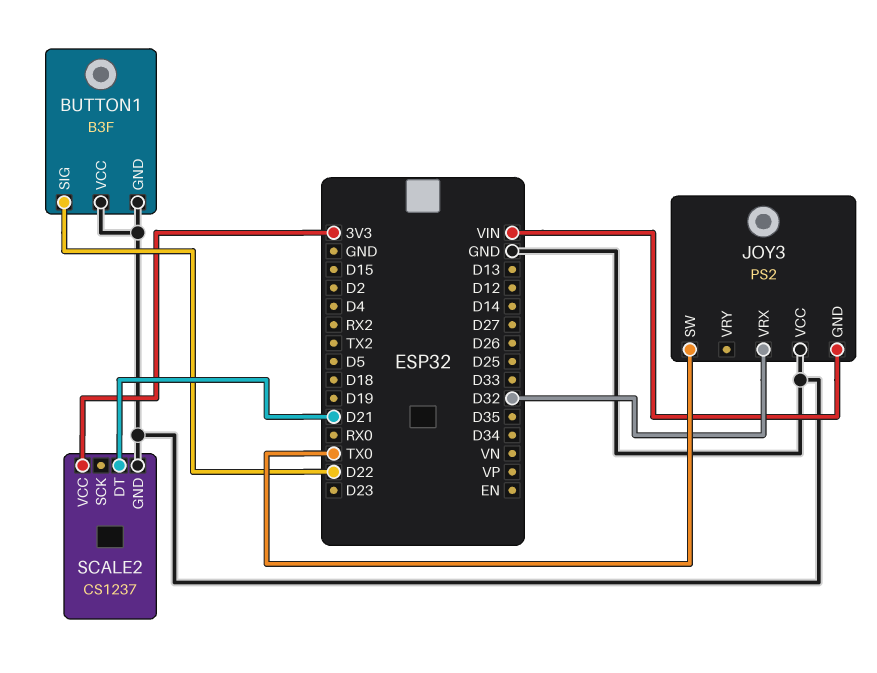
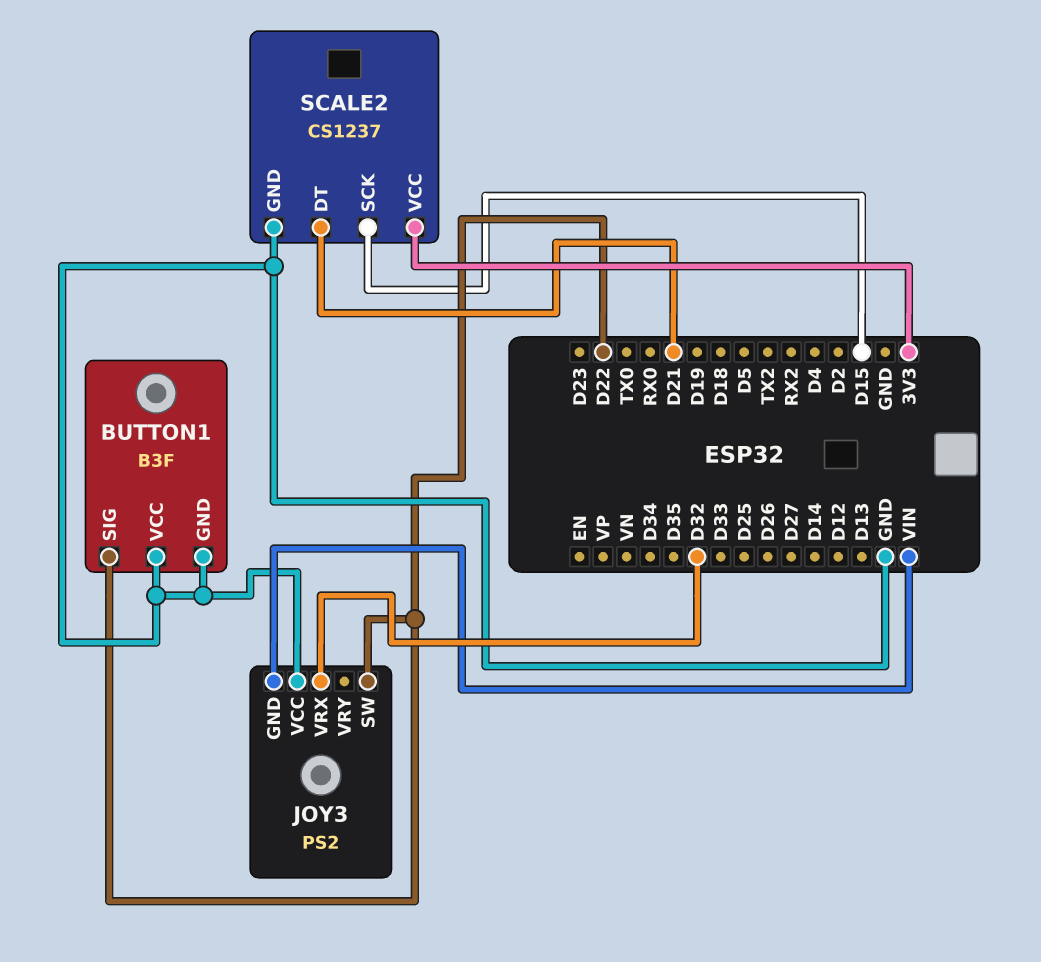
JOY3 pin SW: TX0 -> D22
SCALE2 pin SCK: none -> D15

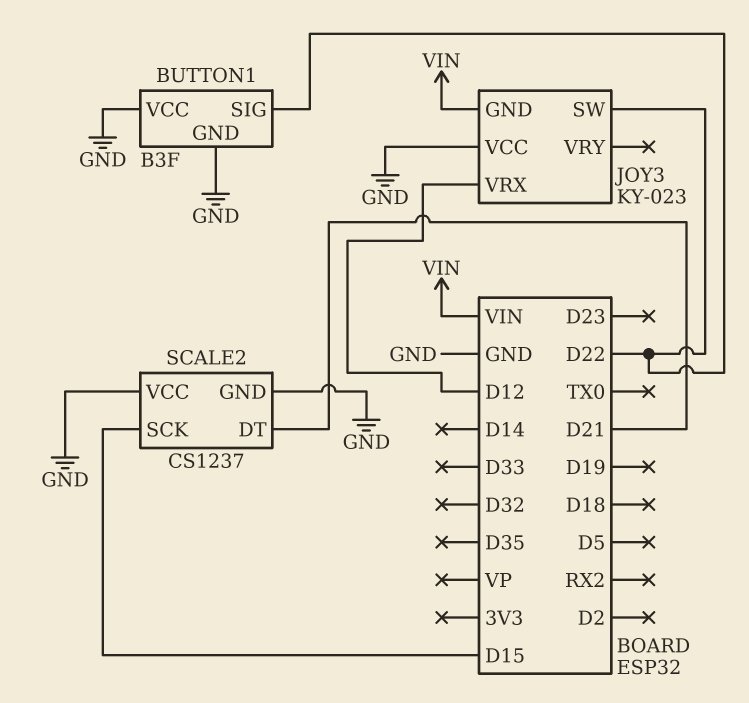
JOY3: PS2 -> KY-023
JOY3 pin VRX: D32 -> D12
SCALE2 pin VCC: 3V3 -> GND

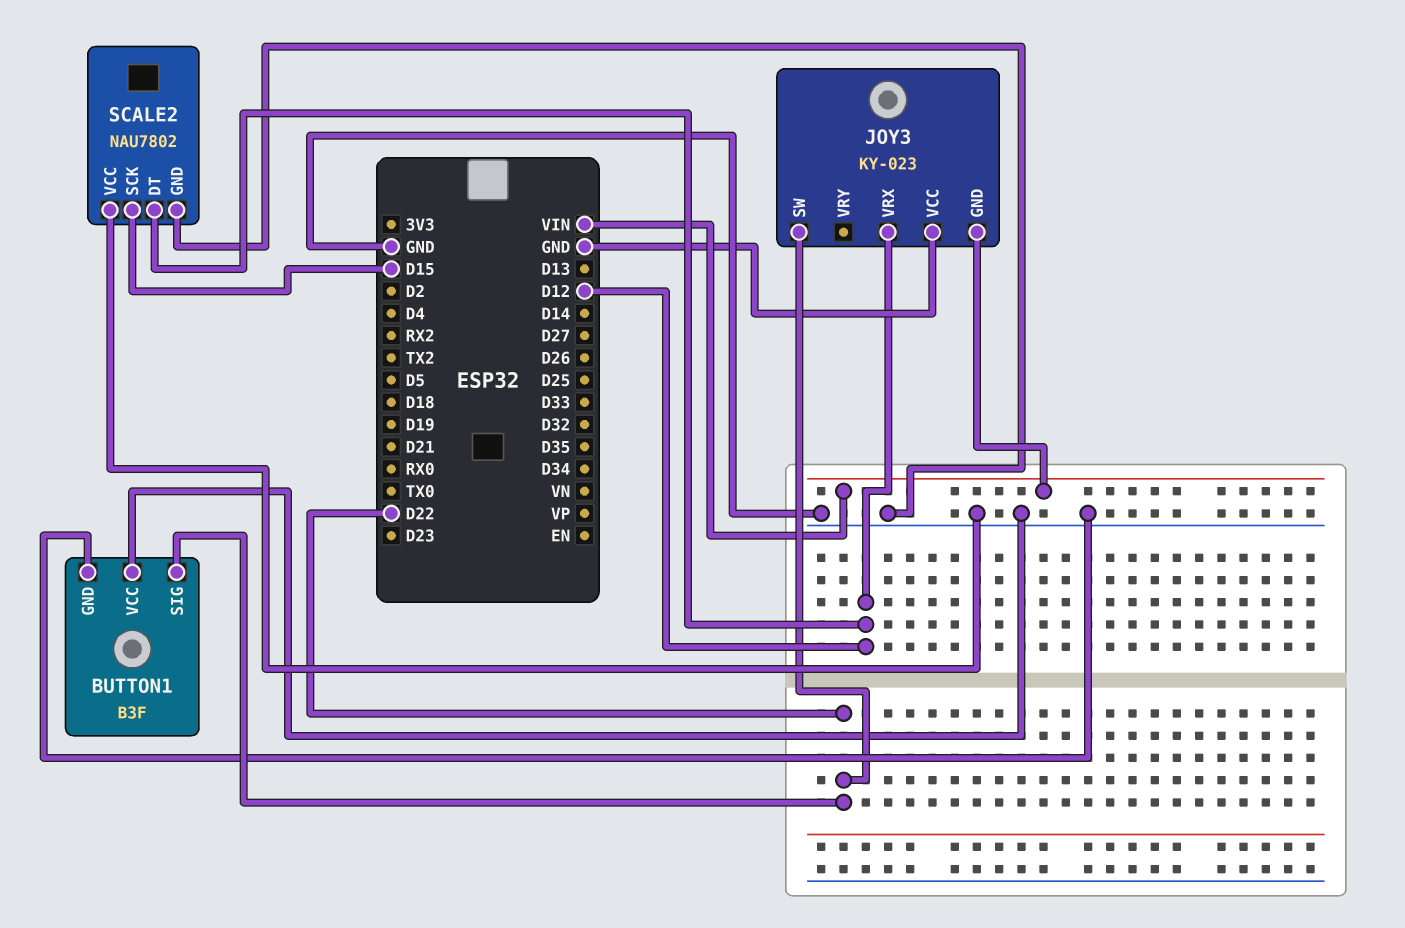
SCALE2: CS1237 -> NAU7802
SCALE2 pin DT: D21 -> D12

